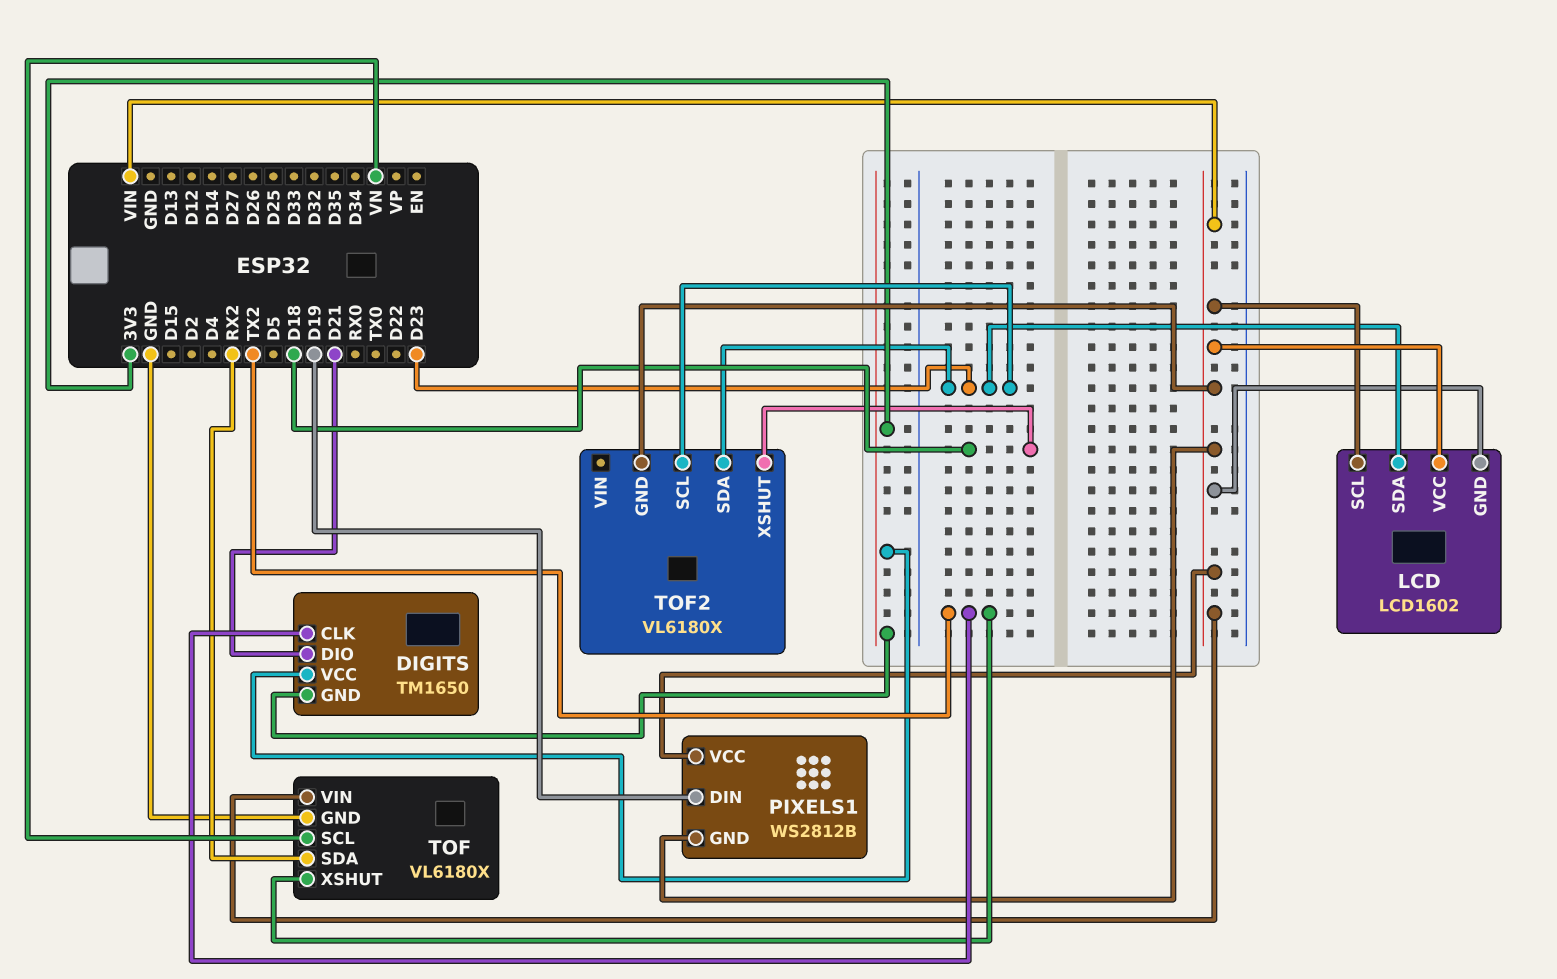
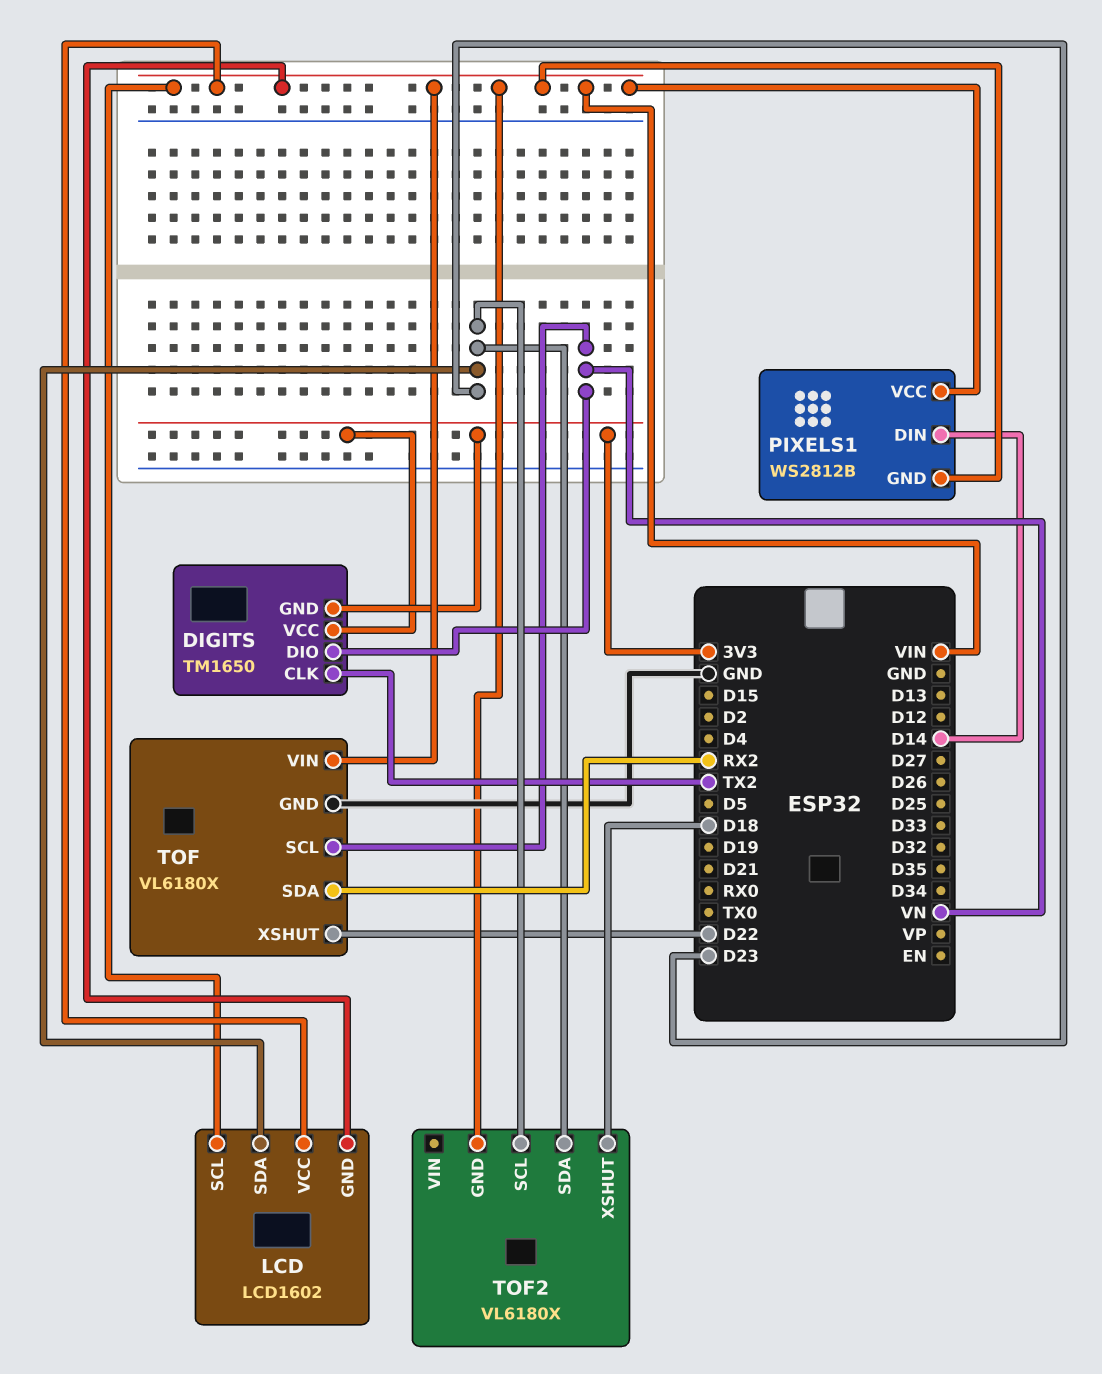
DIGITS pin DIO: D21 -> VN
PIXELS1 pin DIN: D19 -> D14
TOF pin XSHUT: TX2 -> D22

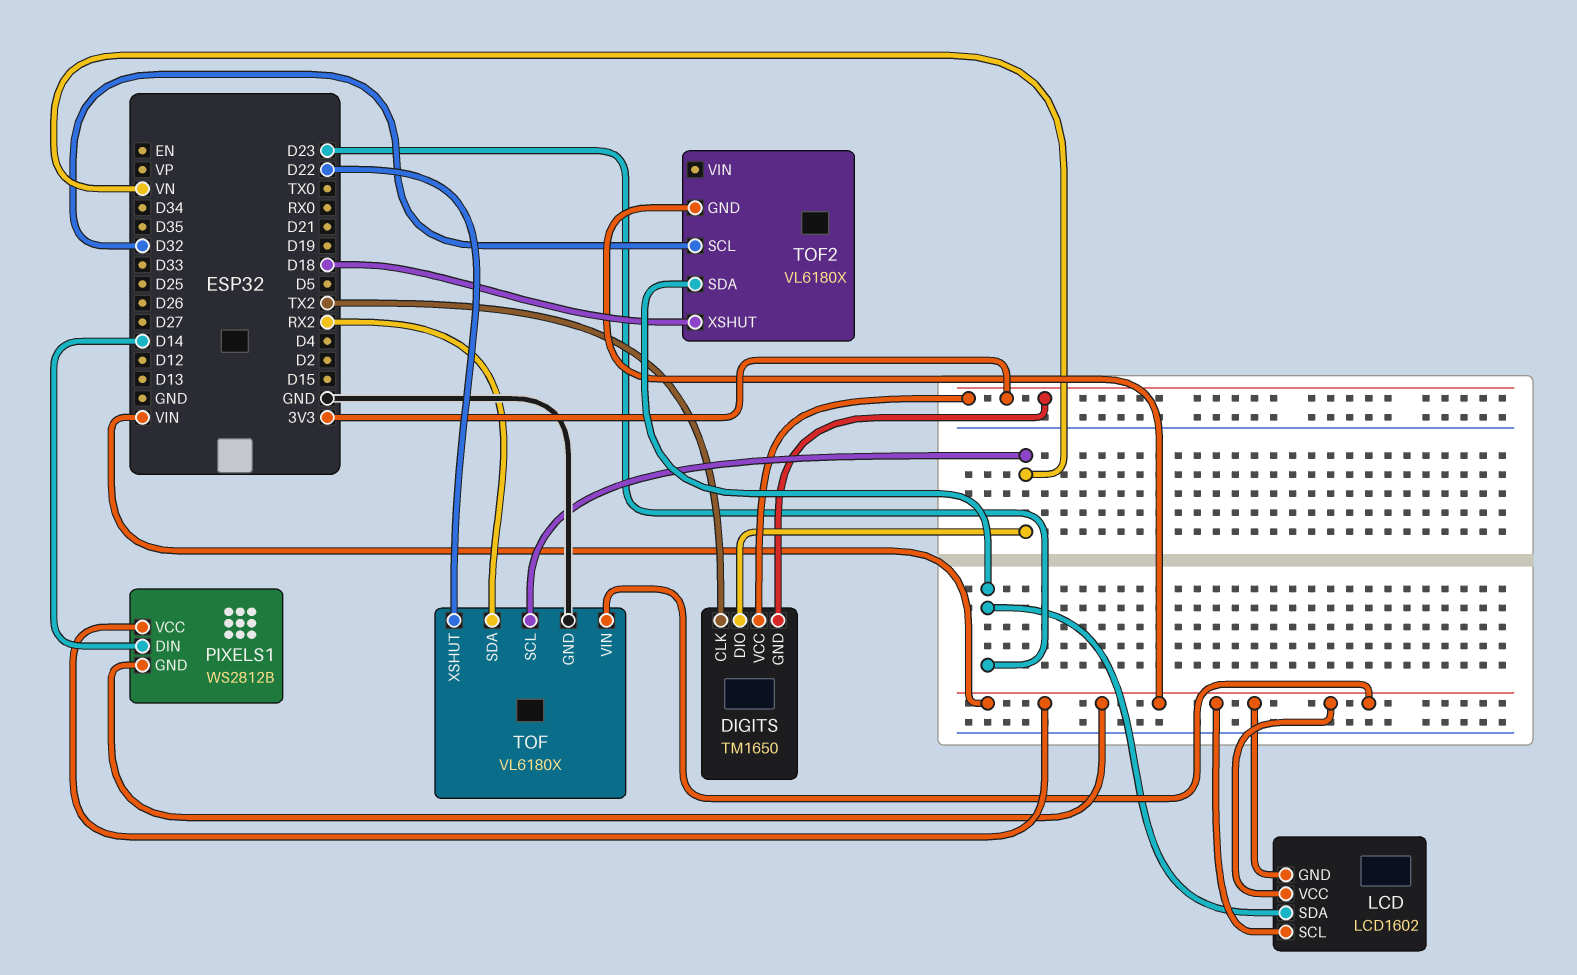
TOF2 pin SCL: D23 -> D32

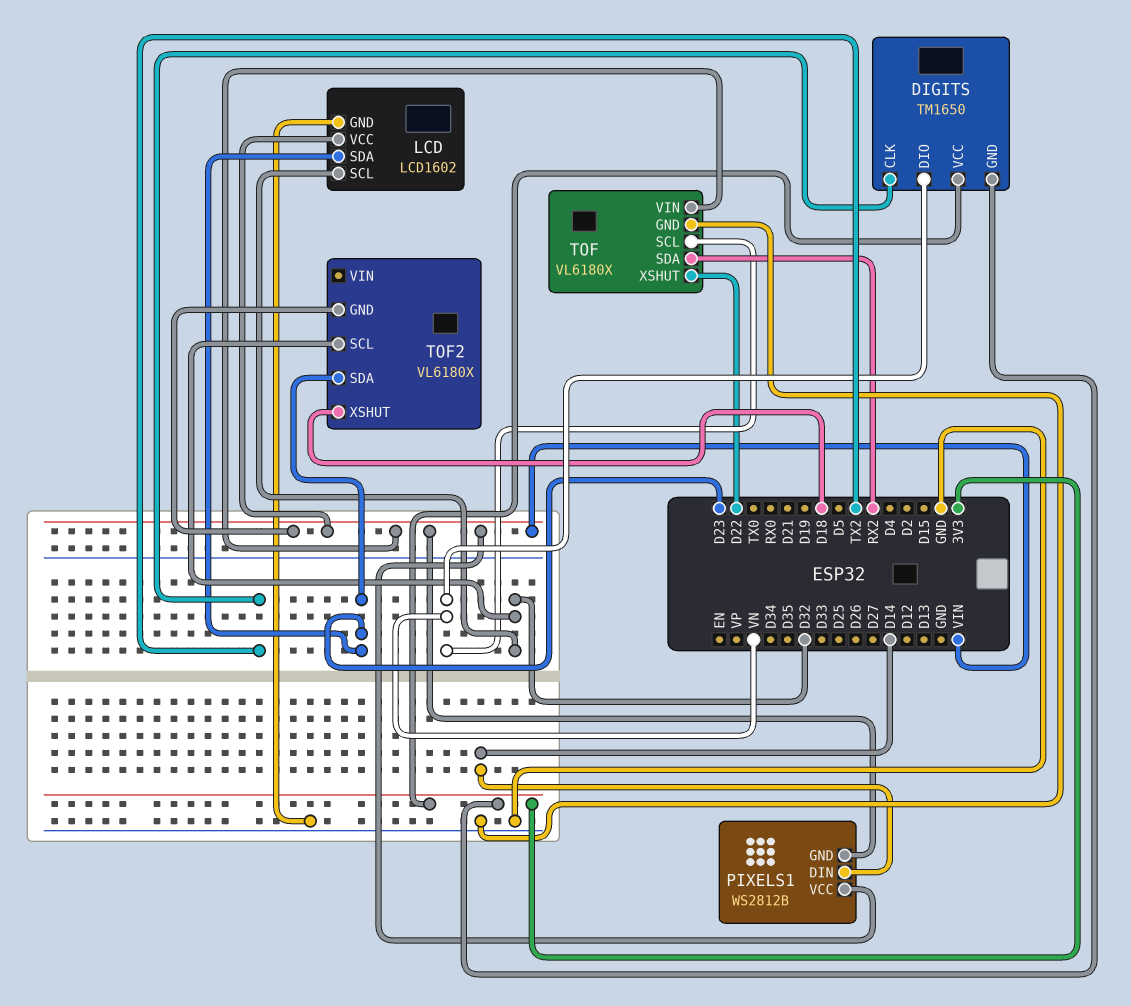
LCD pin GND: VIN -> GND
LCD pin SCL: VIN -> D32

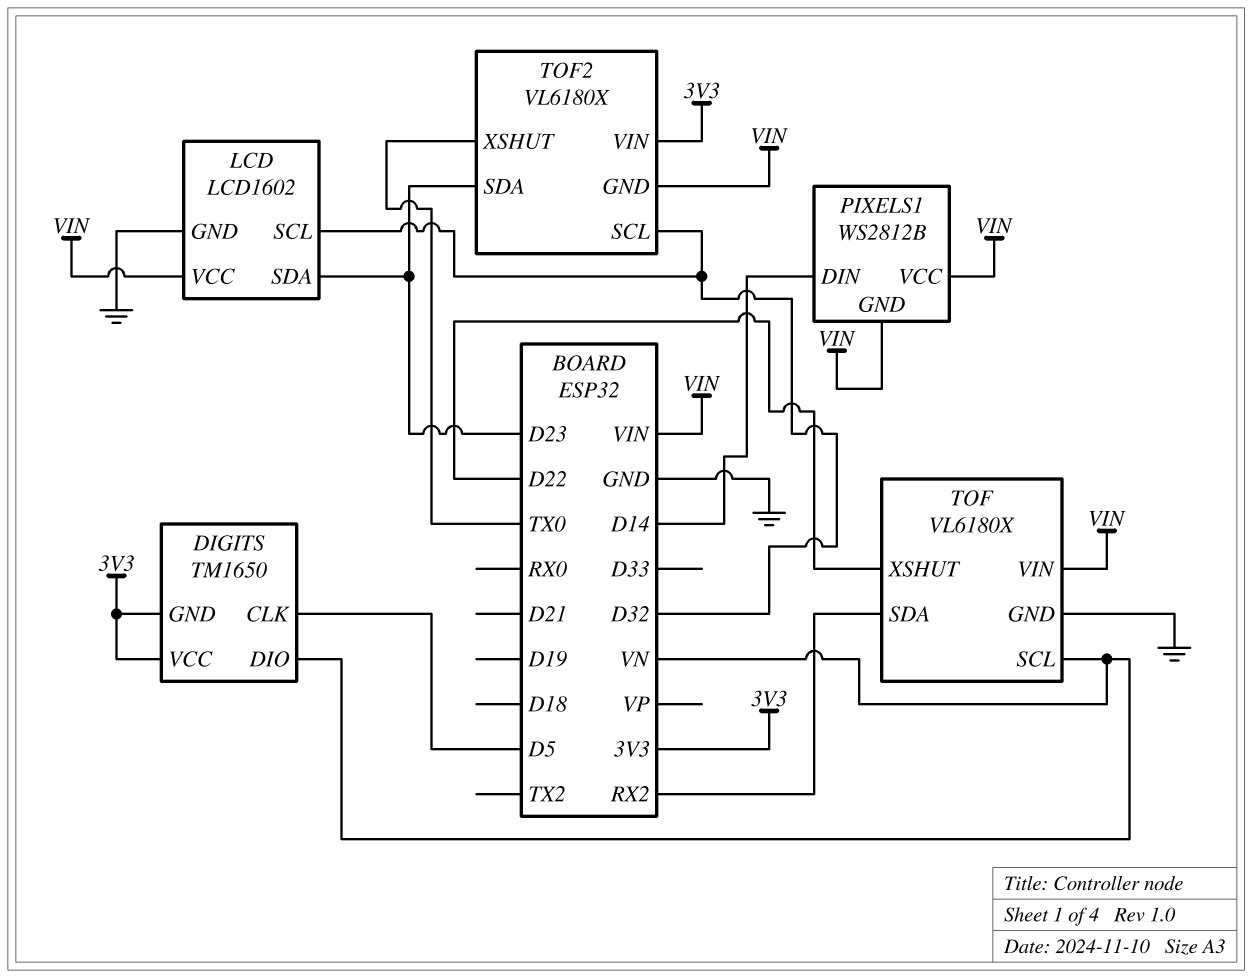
DIGITS pin CLK: TX2 -> D5
TOF2 pin VIN: none -> 3V3
TOF2 pin XSHUT: D18 -> TX0

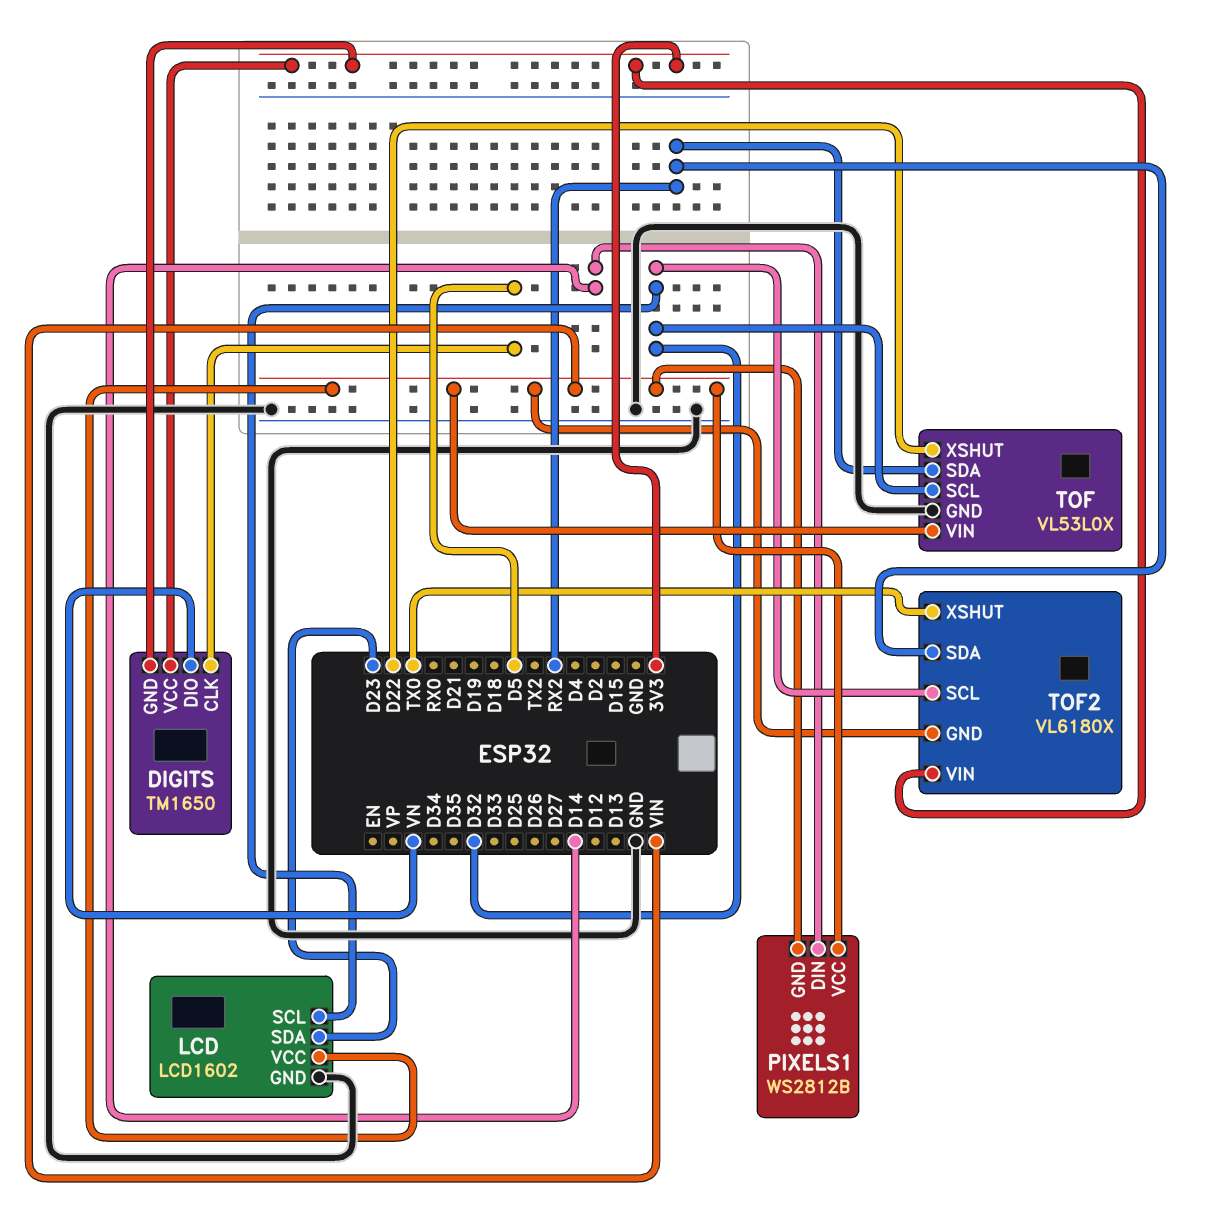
TOF: VL6180X -> VL53L0X
TOF pin SCL: VN -> D32
TOF2 pin SDA: D23 -> RX2

